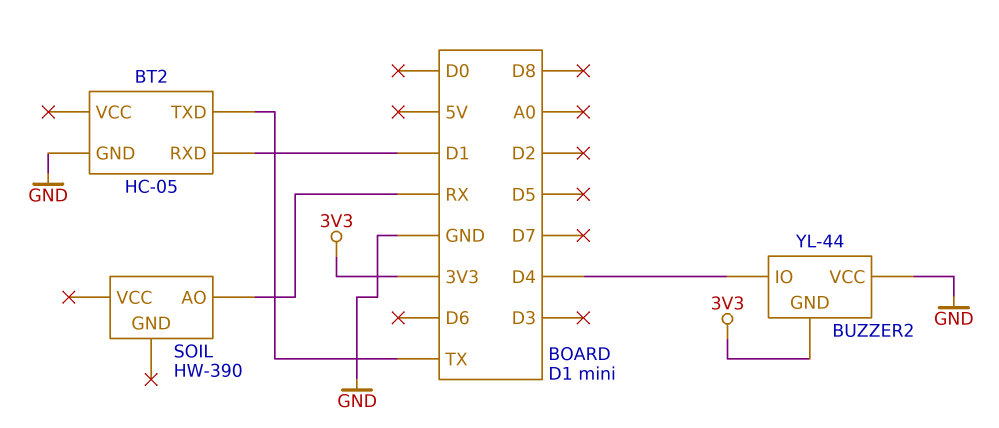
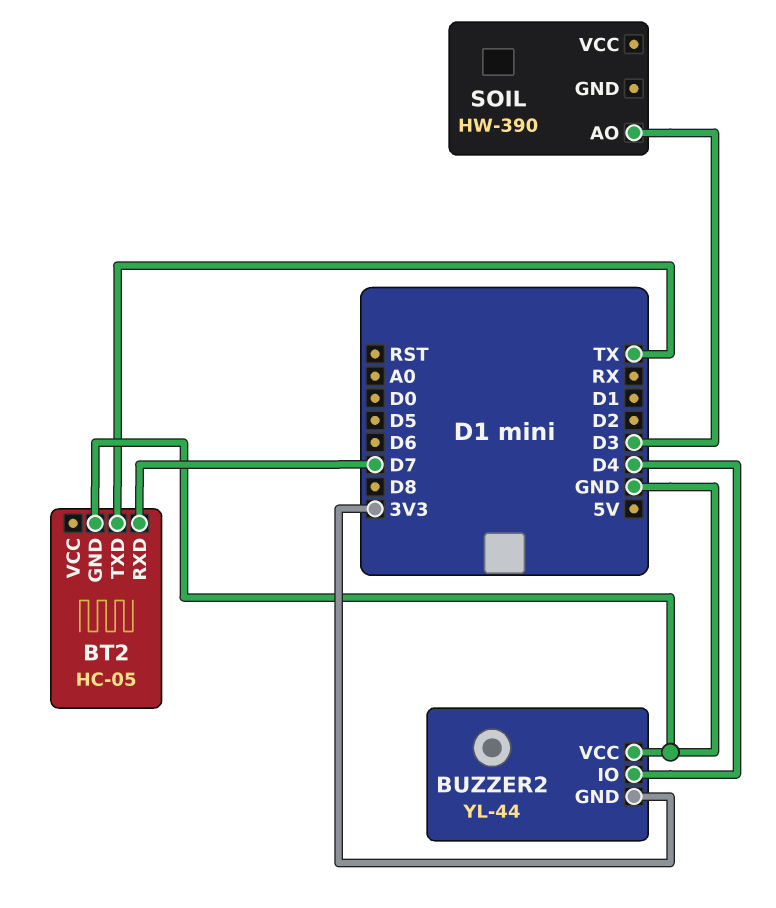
BT2 pin RXD: D1 -> D7
SOIL pin AO: RX -> D3

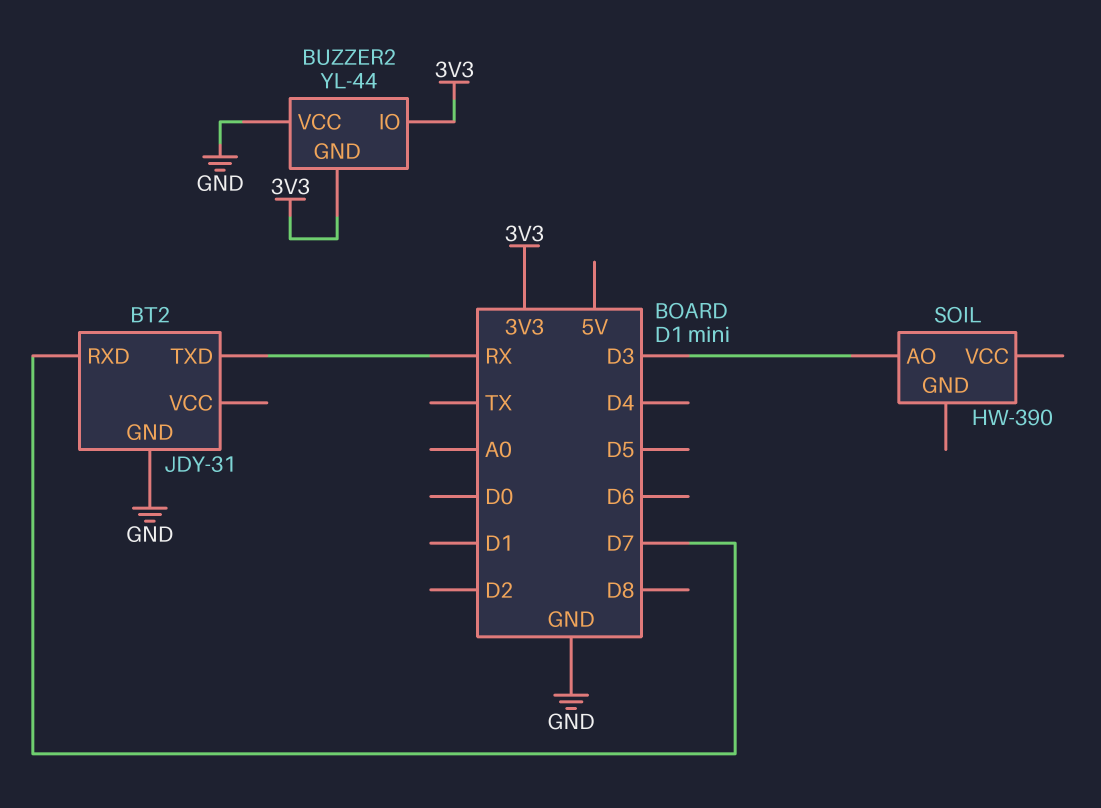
BT2: HC-05 -> JDY-31
BT2 pin TXD: TX -> RX
BUZZER2 pin IO: D4 -> 3V3

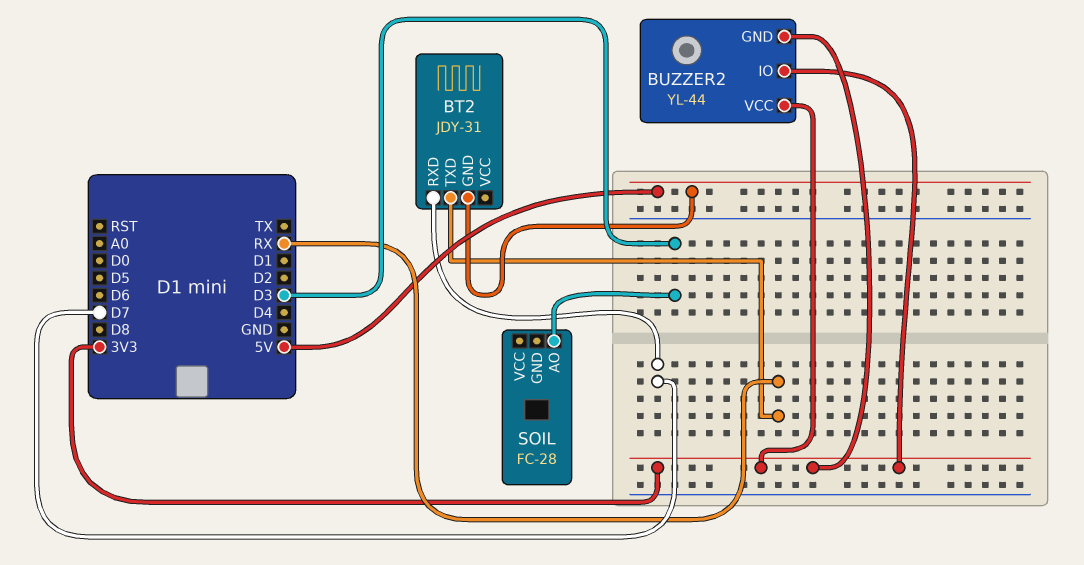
BT2 pin GND: GND -> 5V
BUZZER2 pin VCC: GND -> 3V3
SOIL: HW-390 -> FC-28

